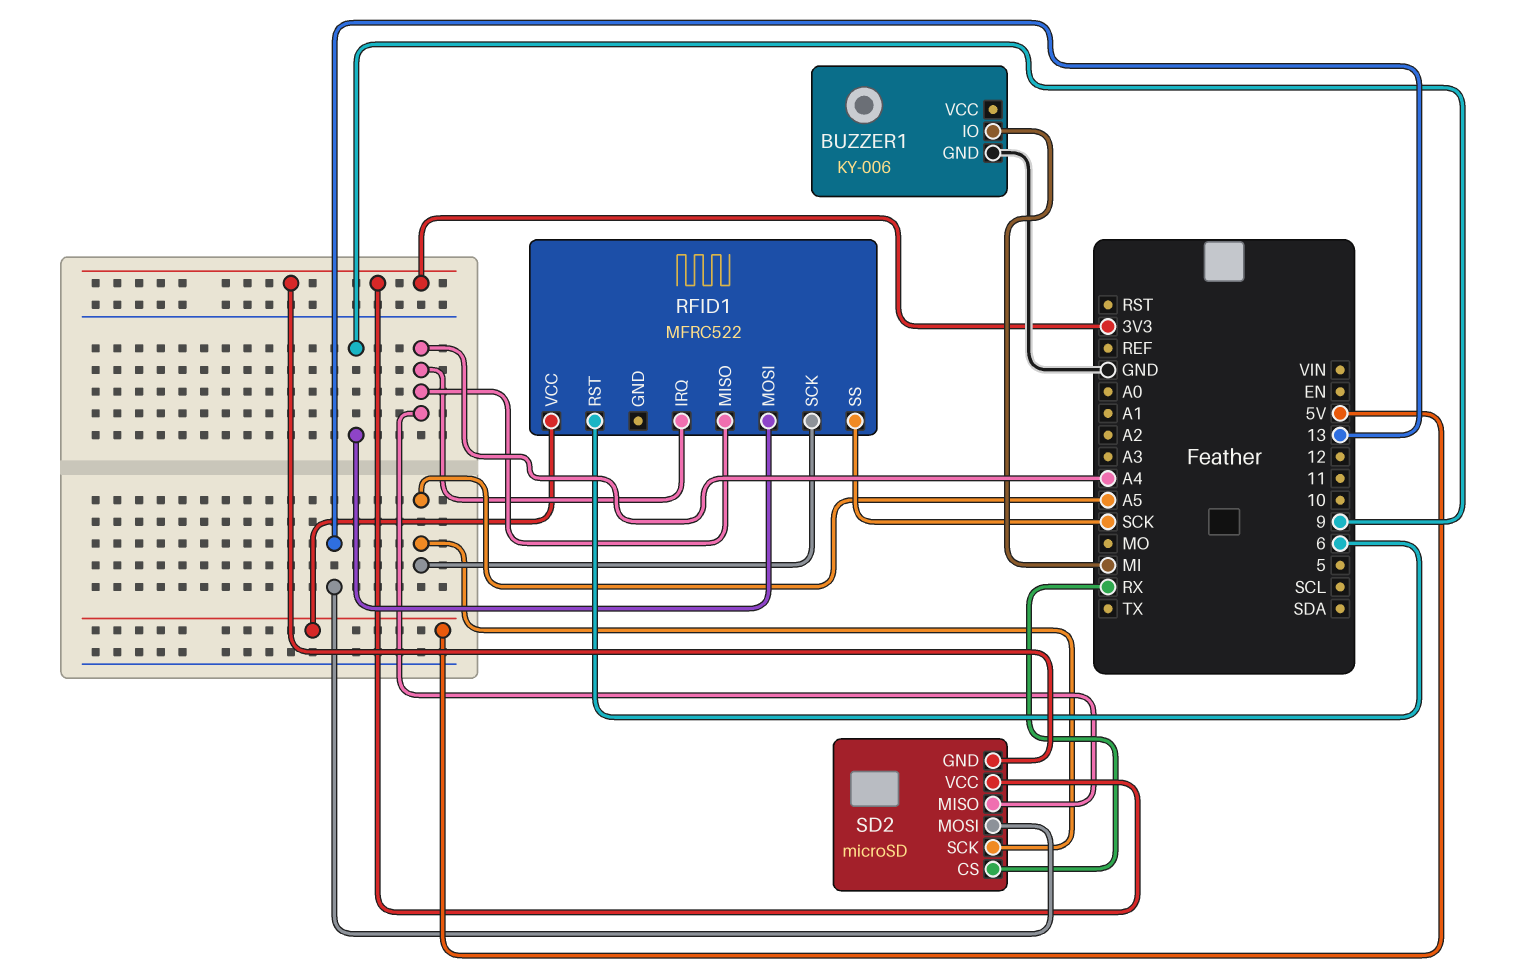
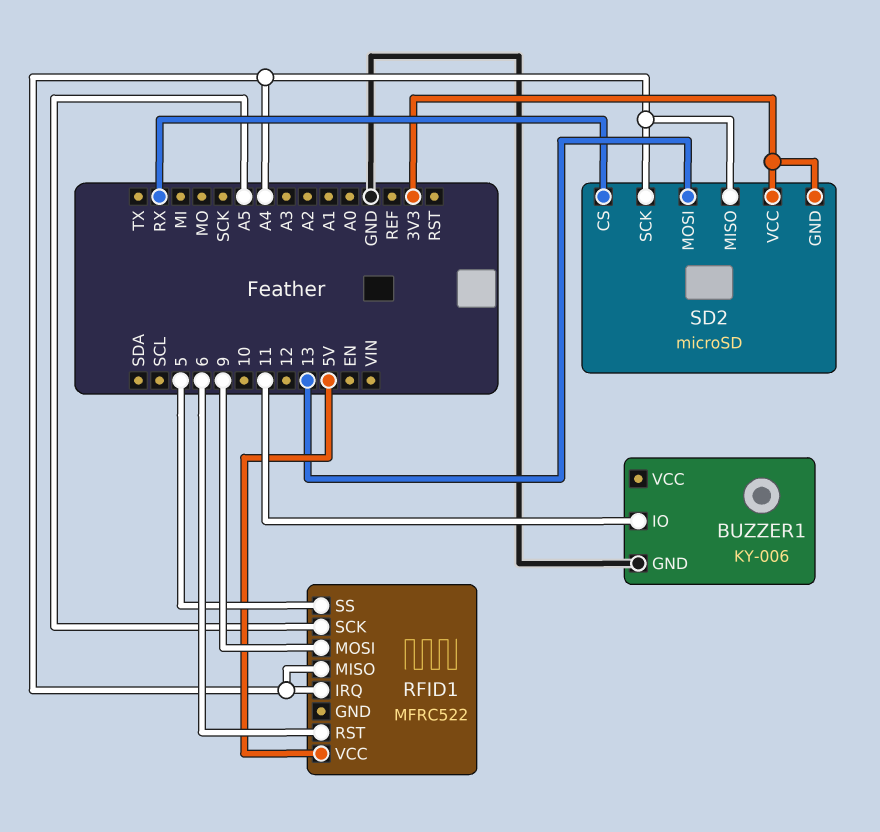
BUZZER1 pin IO: MI -> 11
RFID1 pin SS: SCK -> 5
SD2 pin SCK: A5 -> A4

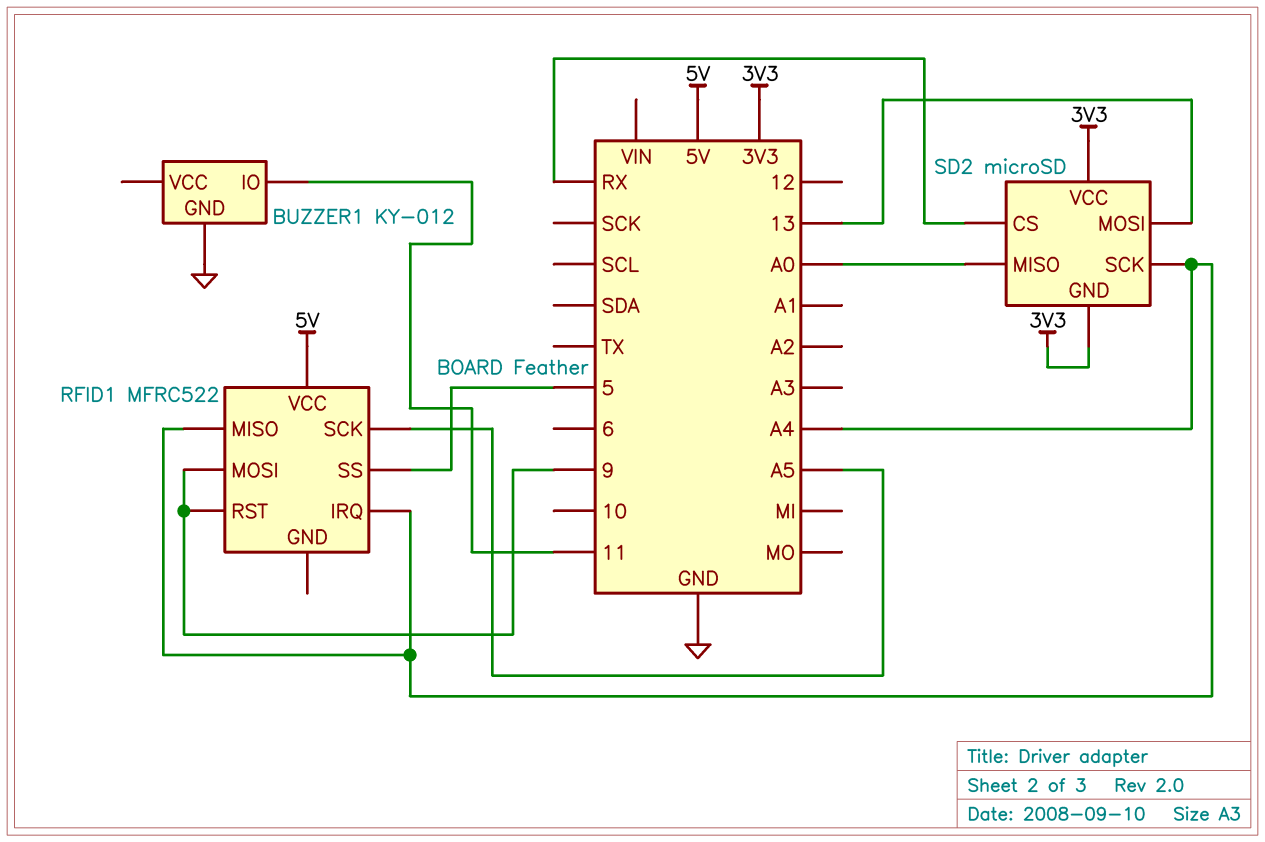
BUZZER1: KY-006 -> KY-012
RFID1 pin RST: 6 -> 9
SD2 pin MISO: A4 -> A0

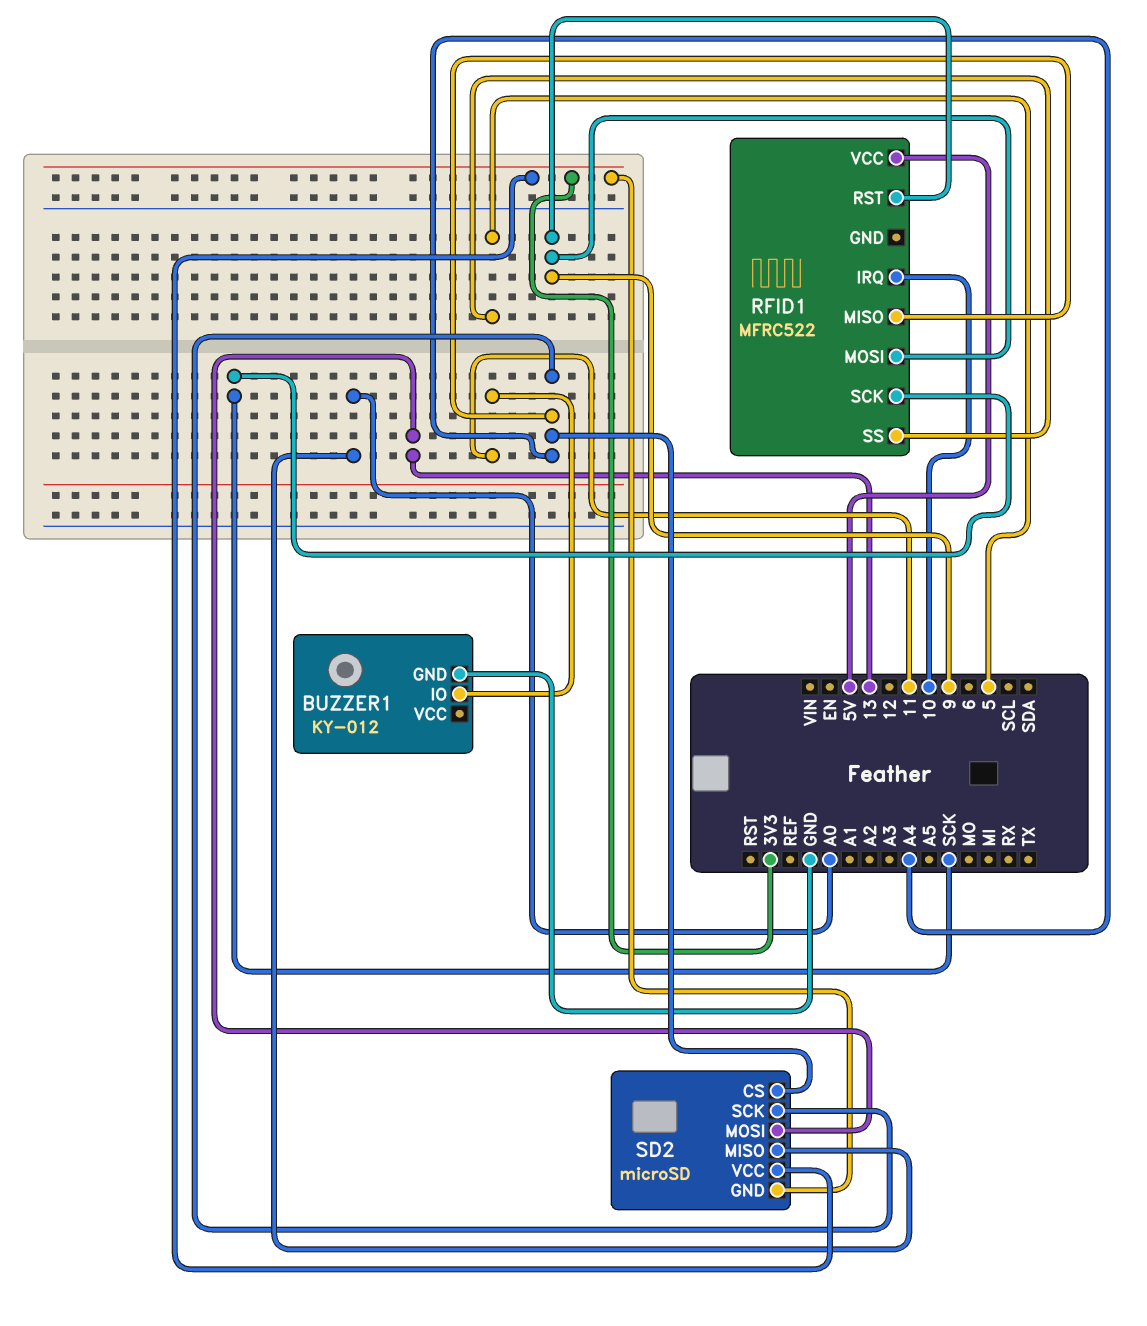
RFID1 pin IRQ: A4 -> 10
RFID1 pin SCK: A5 -> SCK
SD2 pin CS: RX -> A4

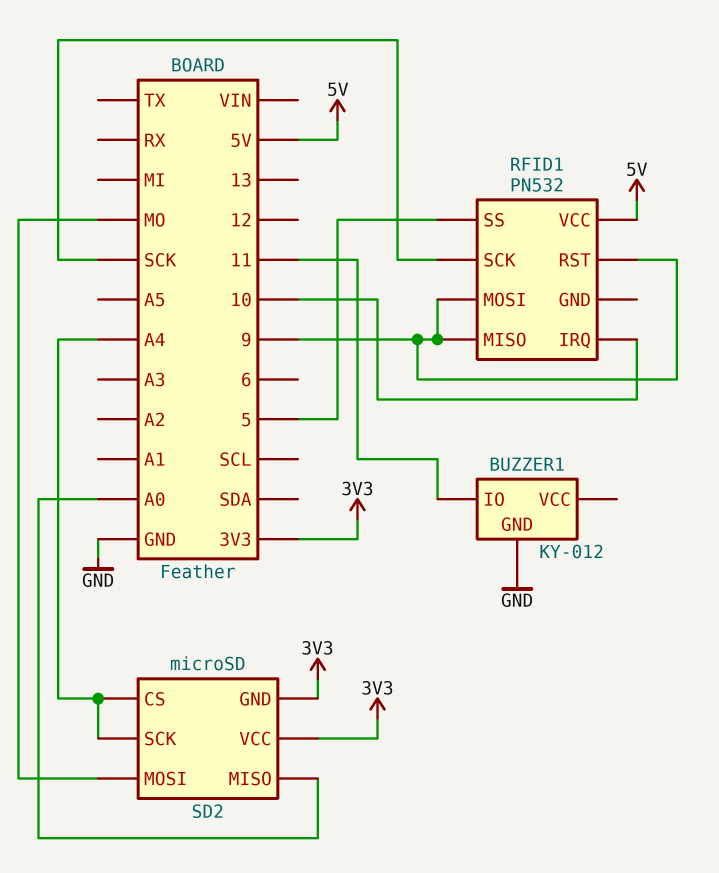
RFID1: MFRC522 -> PN532
RFID1 pin MISO: A4 -> 9
SD2 pin MOSI: 13 -> MO

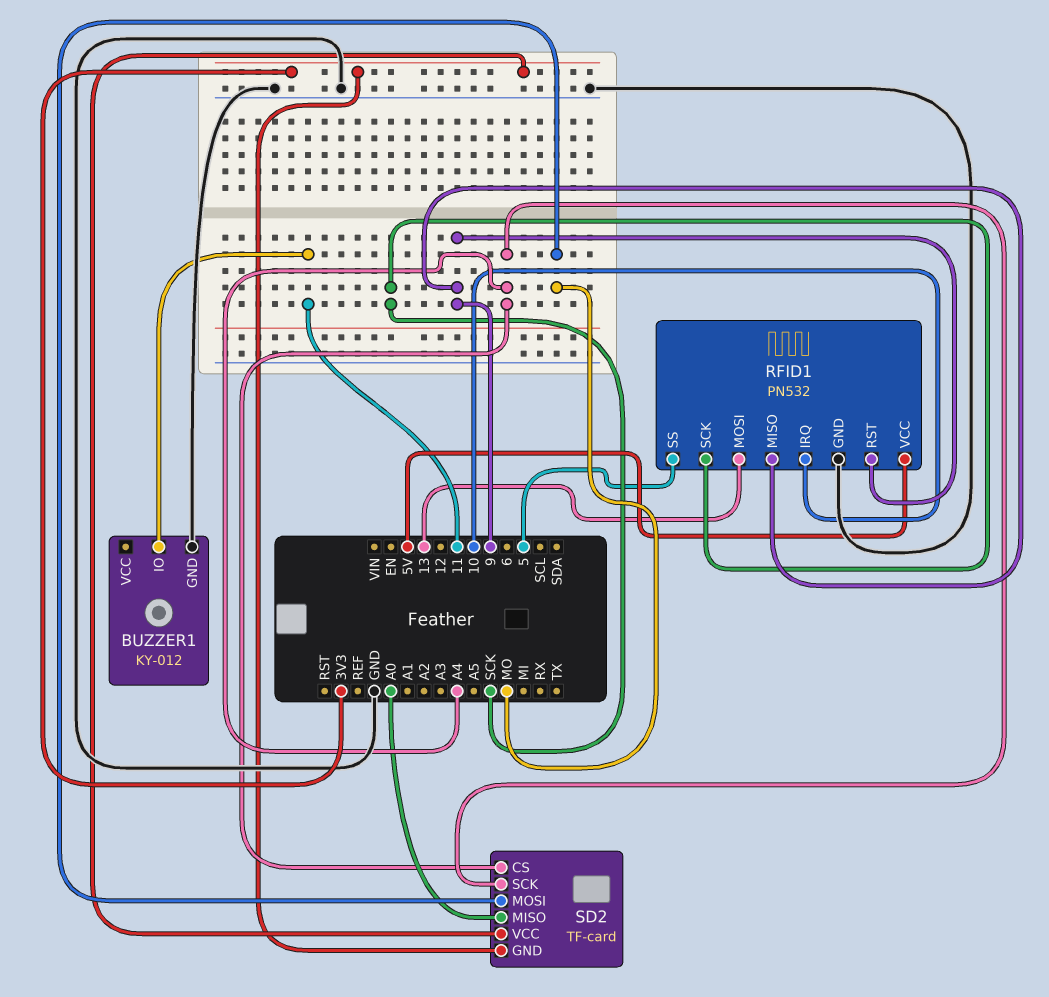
RFID1 pin GND: none -> GND
RFID1 pin MOSI: 9 -> 13
SD2: microSD -> TF-card

